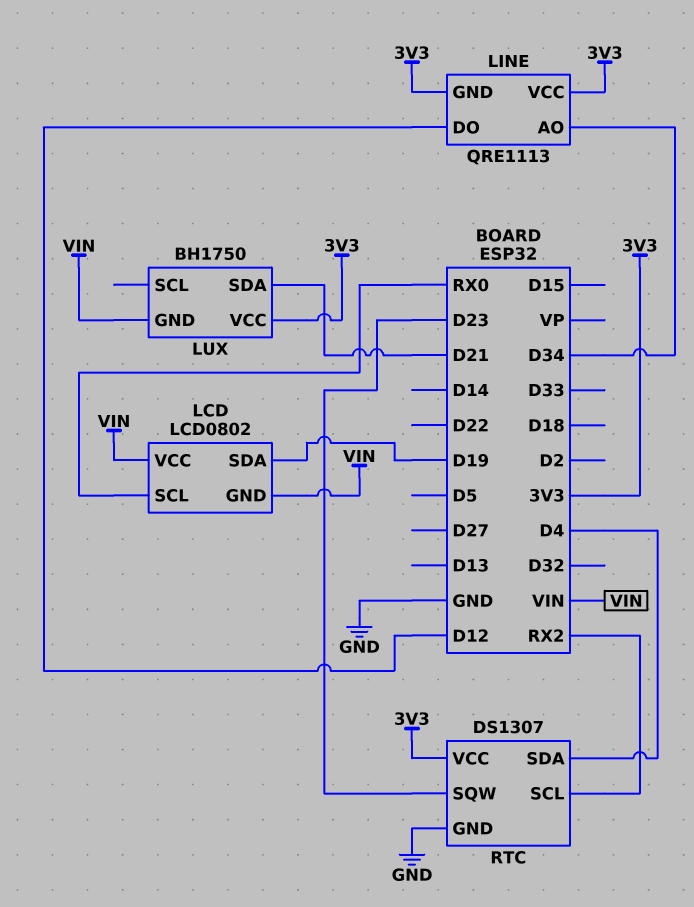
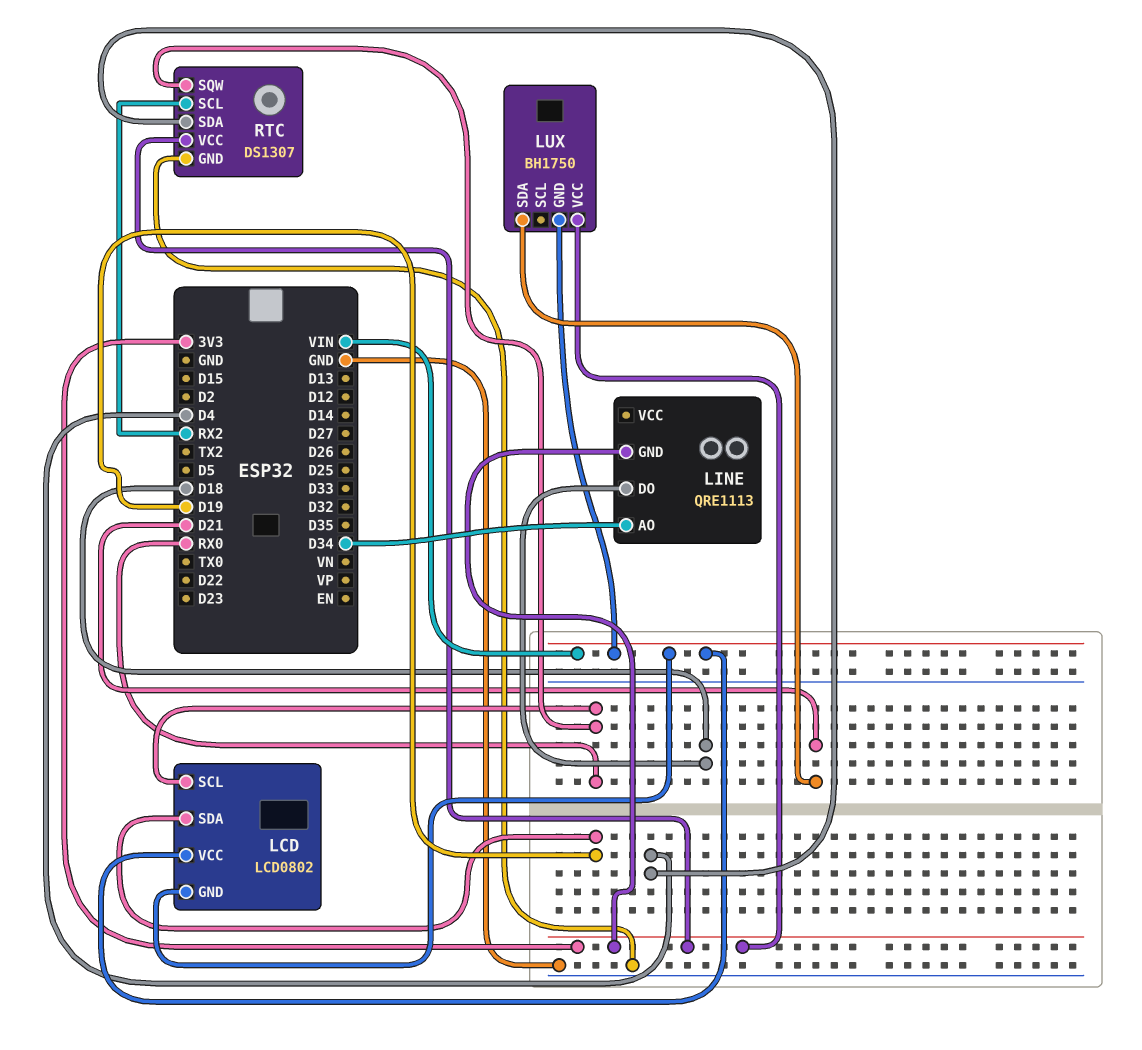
LINE pin DO: D12 -> D18
LINE pin VCC: 3V3 -> none
RTC pin SQW: D23 -> RX0

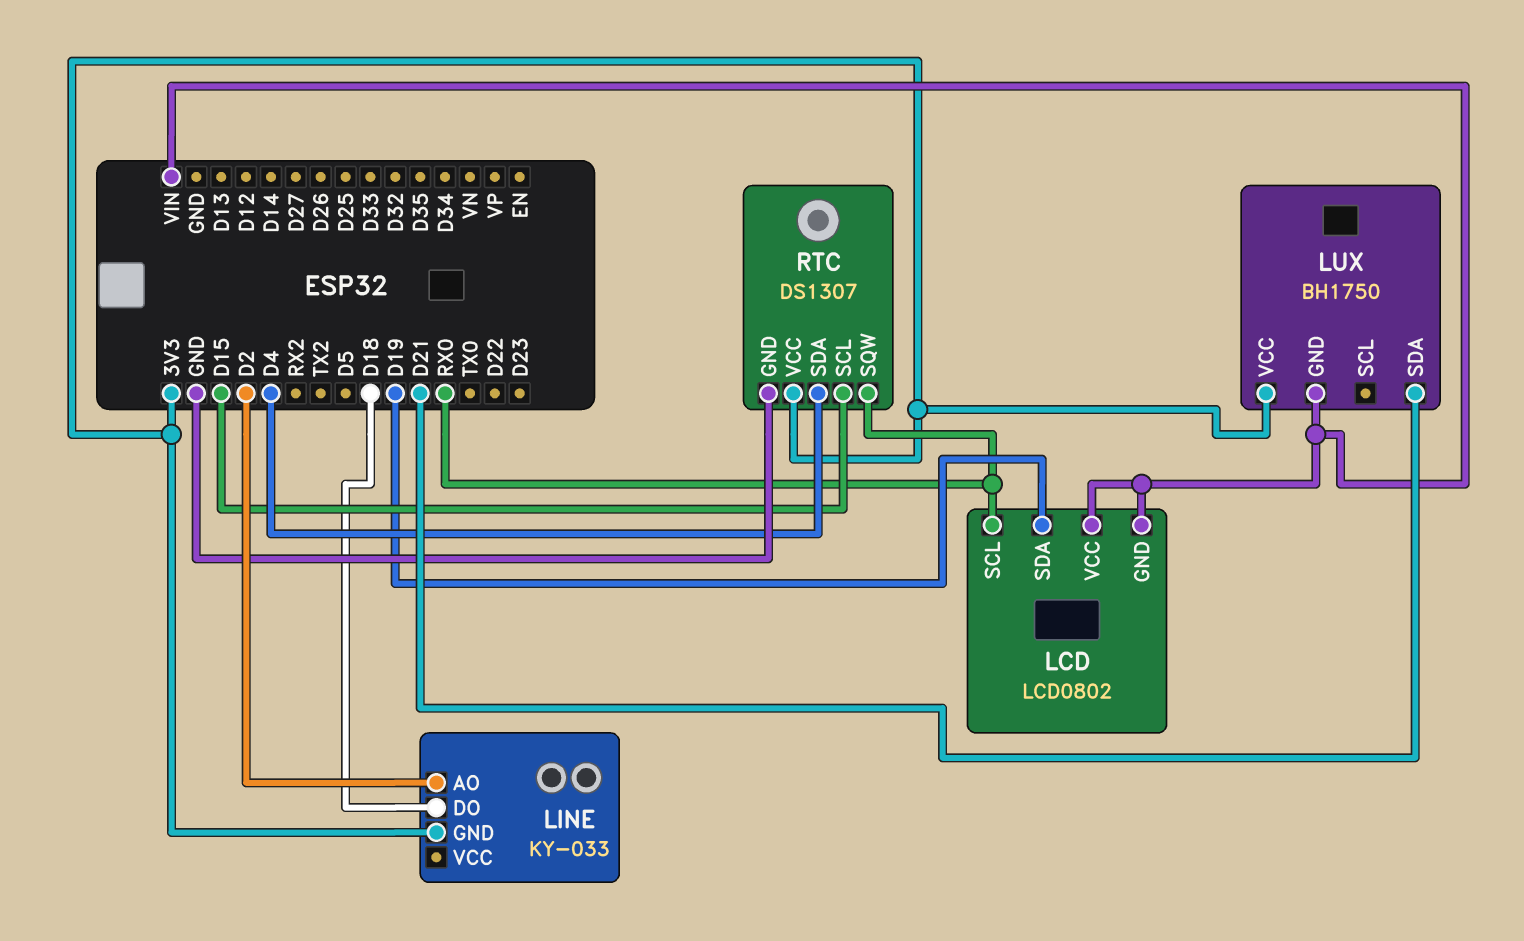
LINE: QRE1113 -> KY-033
LINE pin AO: D34 -> D2
RTC pin SCL: RX2 -> D15

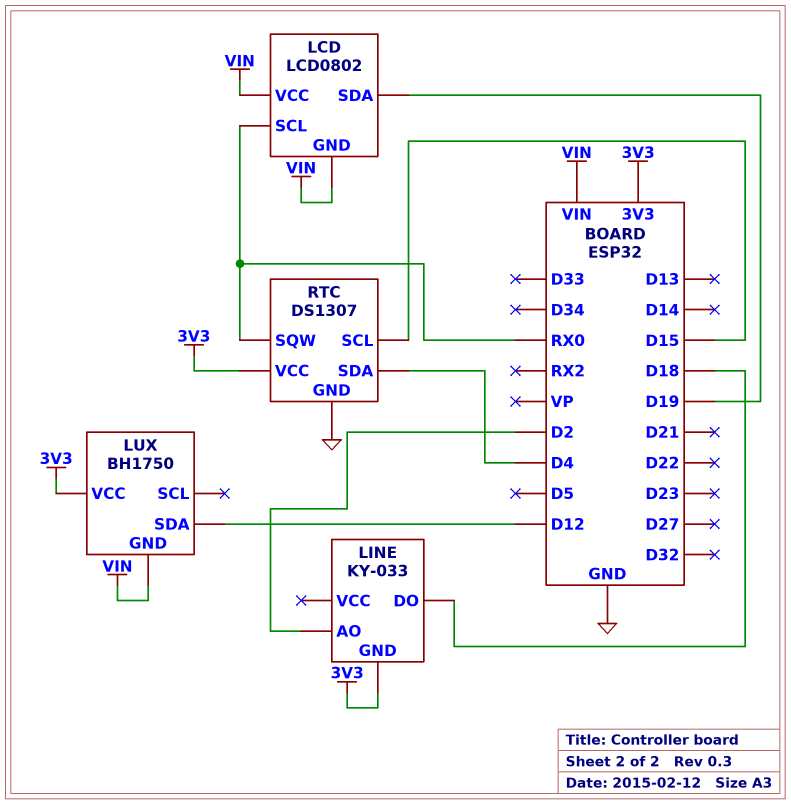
LUX pin SDA: D21 -> D12

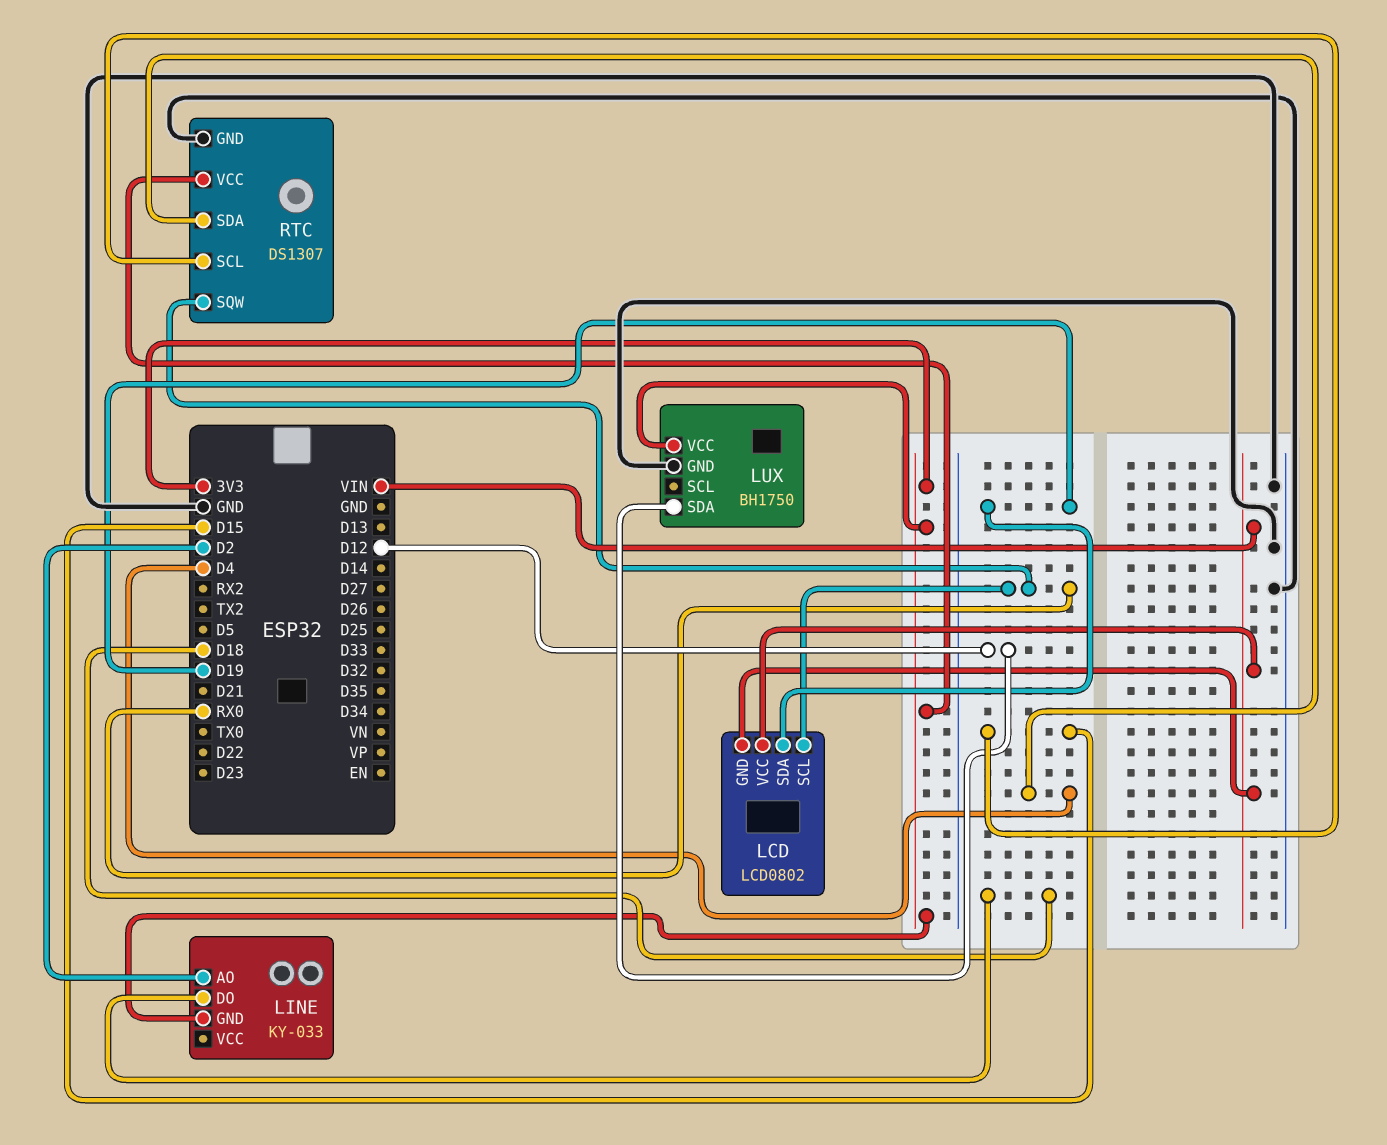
LUX pin GND: VIN -> GND

